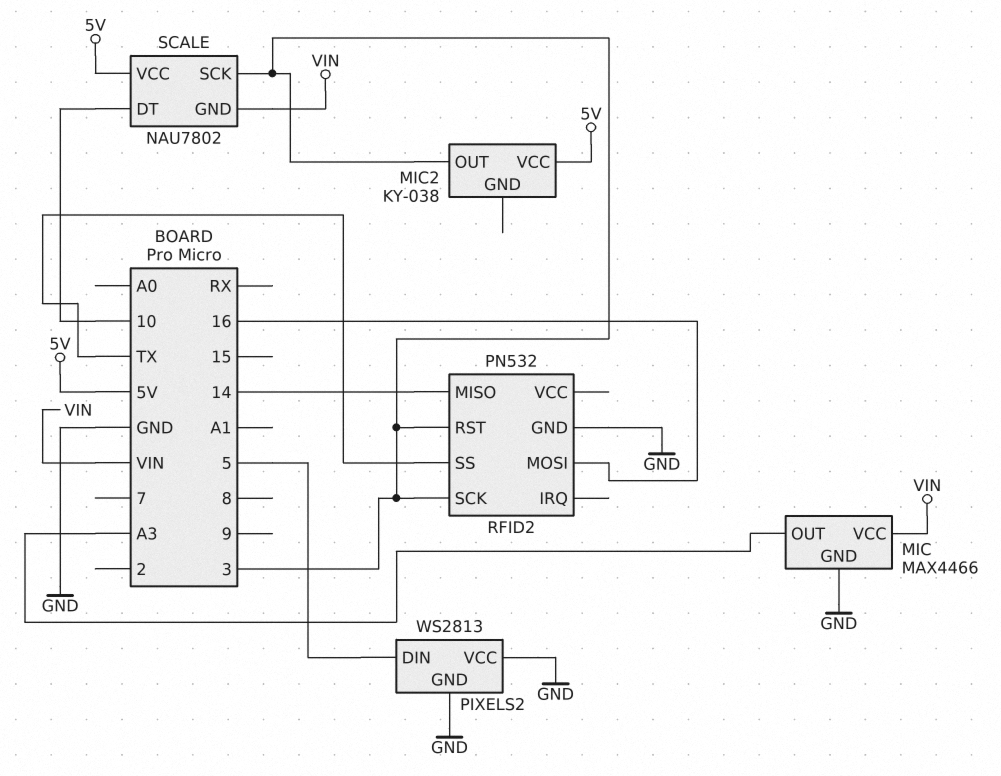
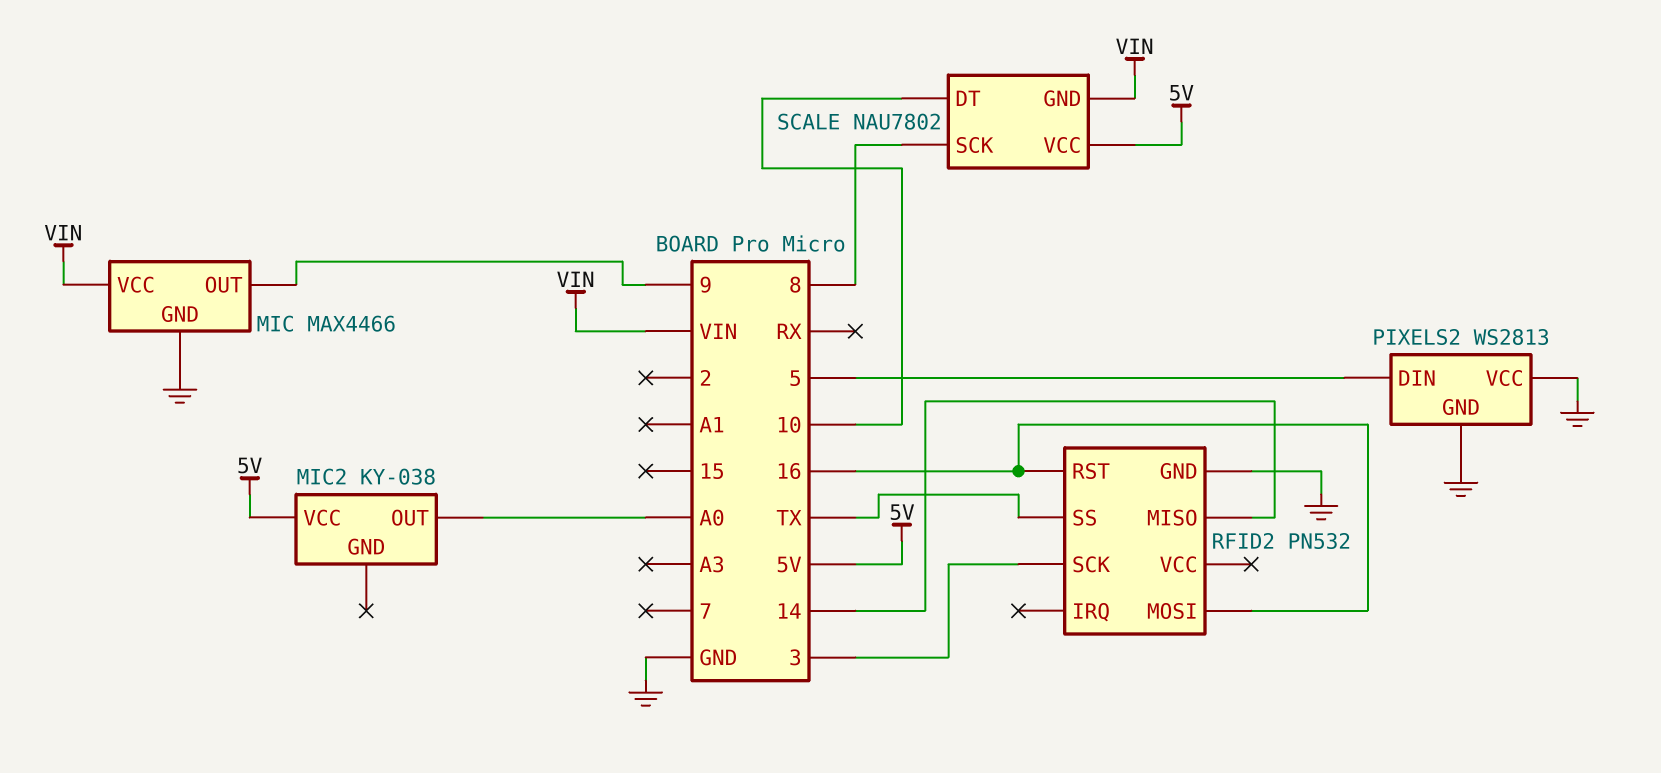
MIC pin OUT: A3 -> 9
MIC2 pin OUT: 3 -> A0
RFID2 pin RST: 3 -> 16
SCALE pin SCK: 3 -> 8

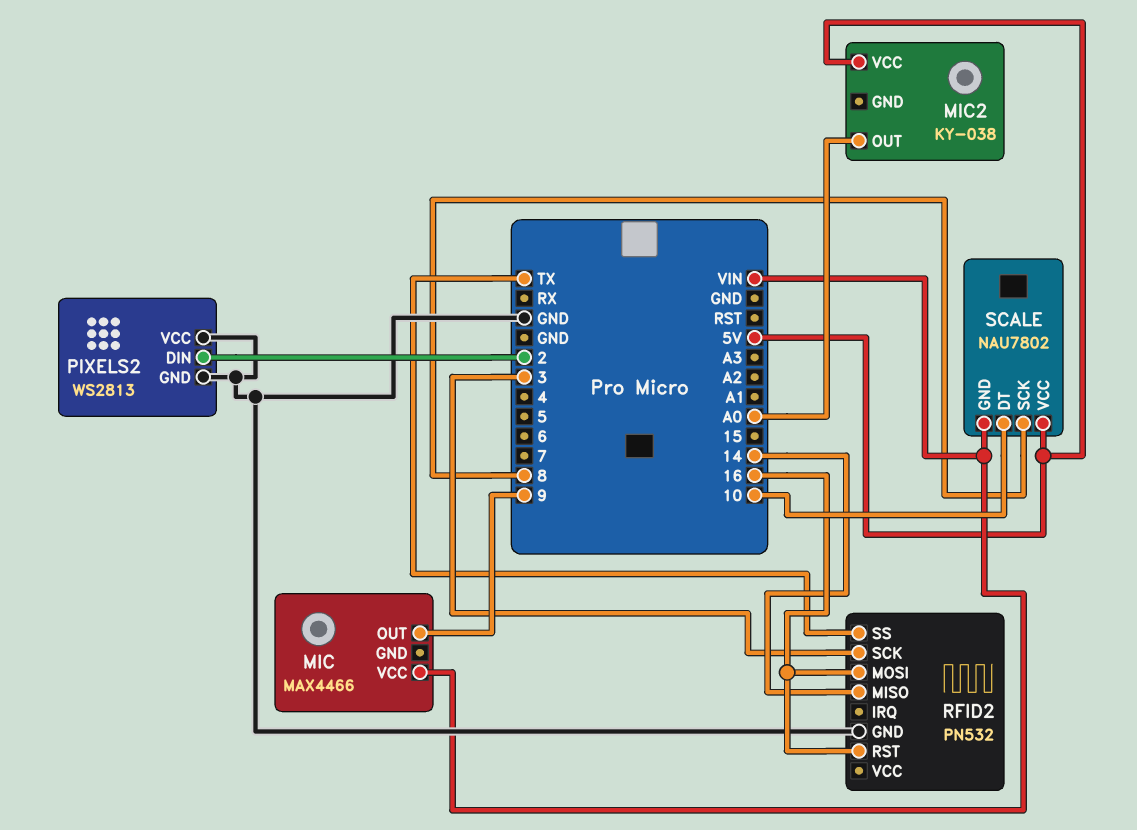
MIC pin GND: GND -> none
PIXELS2 pin DIN: 5 -> 2

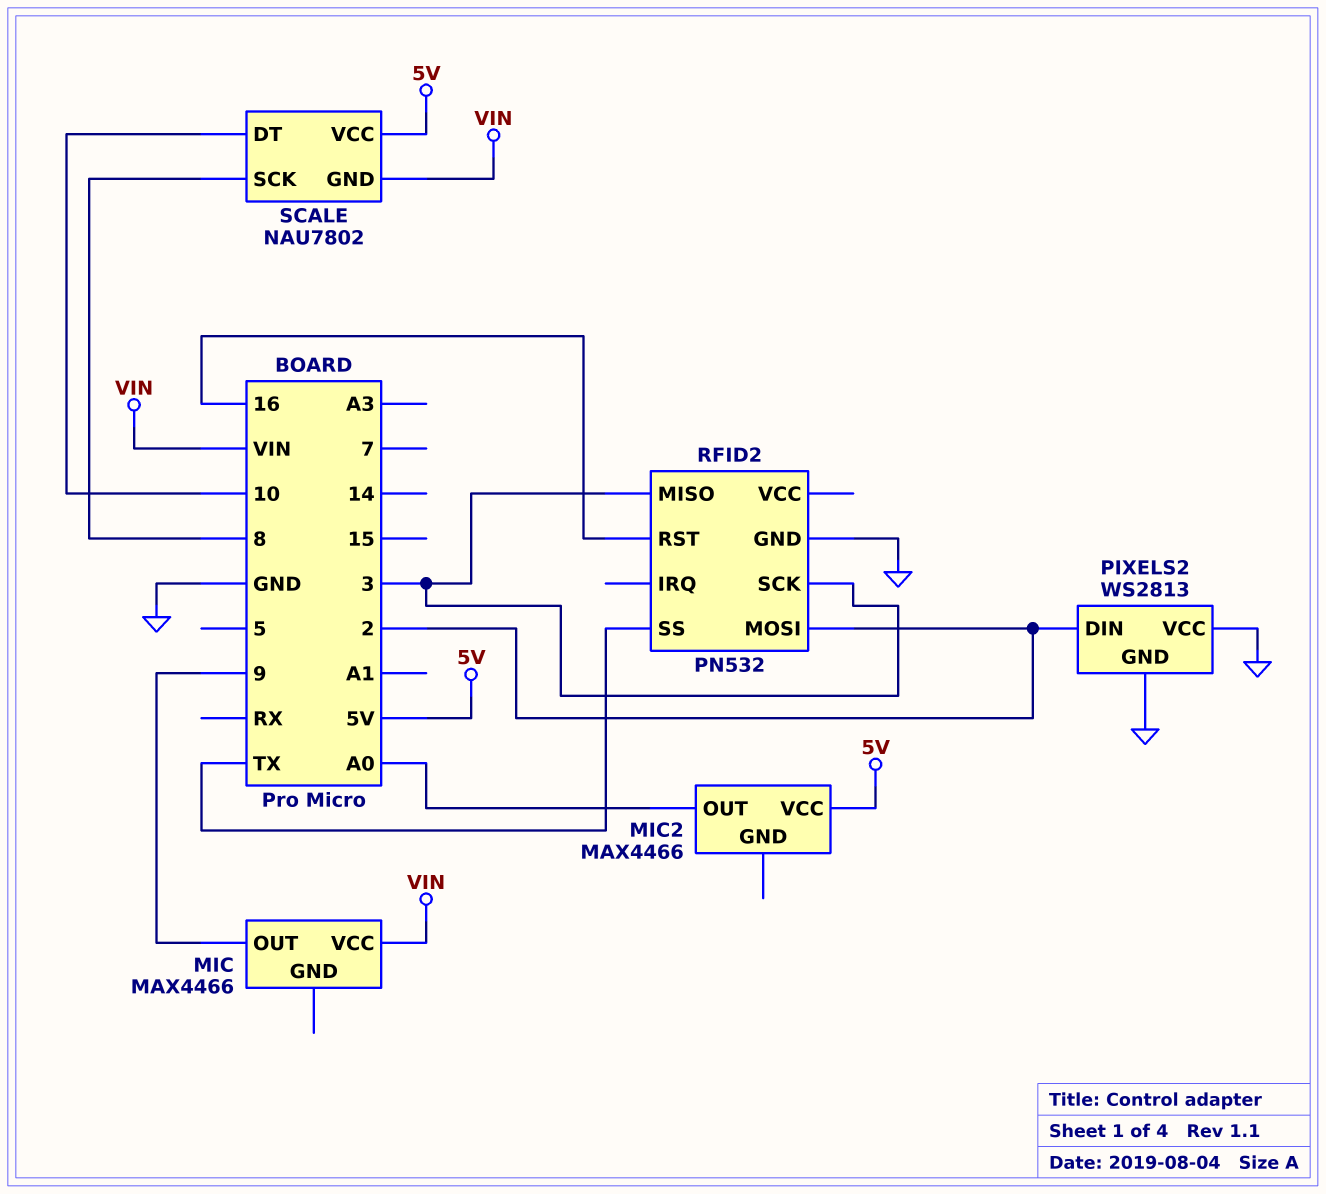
MIC2: KY-038 -> MAX4466
RFID2 pin MISO: 14 -> 3
RFID2 pin MOSI: 16 -> 2

